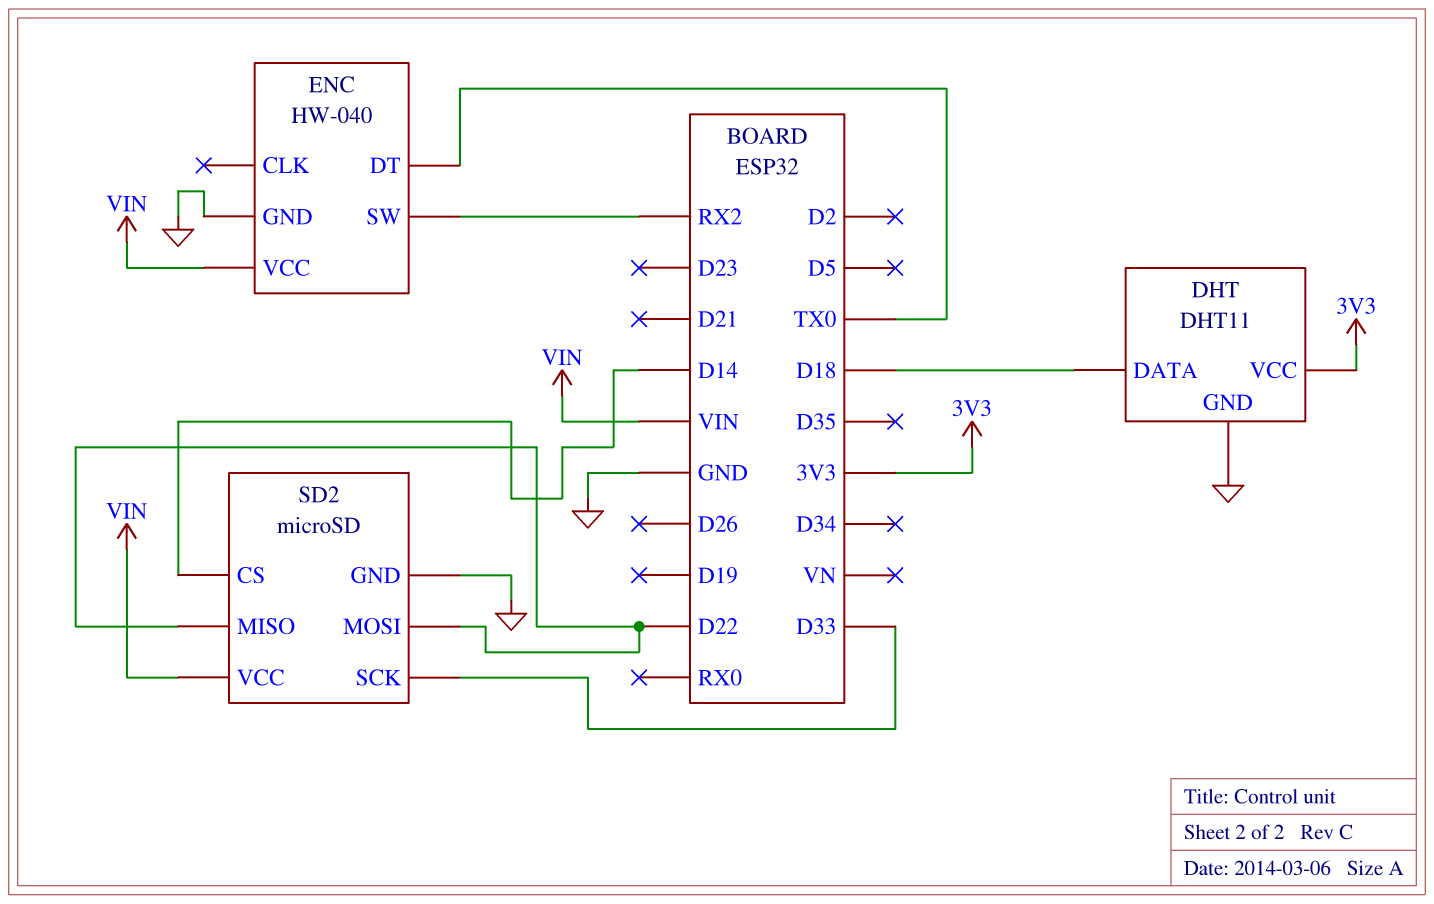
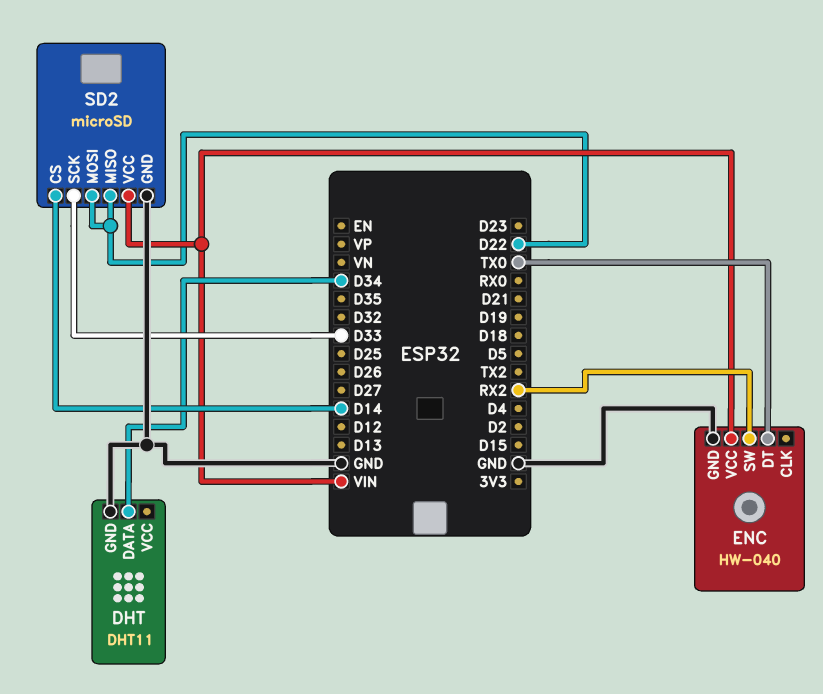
DHT pin DATA: D18 -> D34
DHT pin VCC: 3V3 -> none

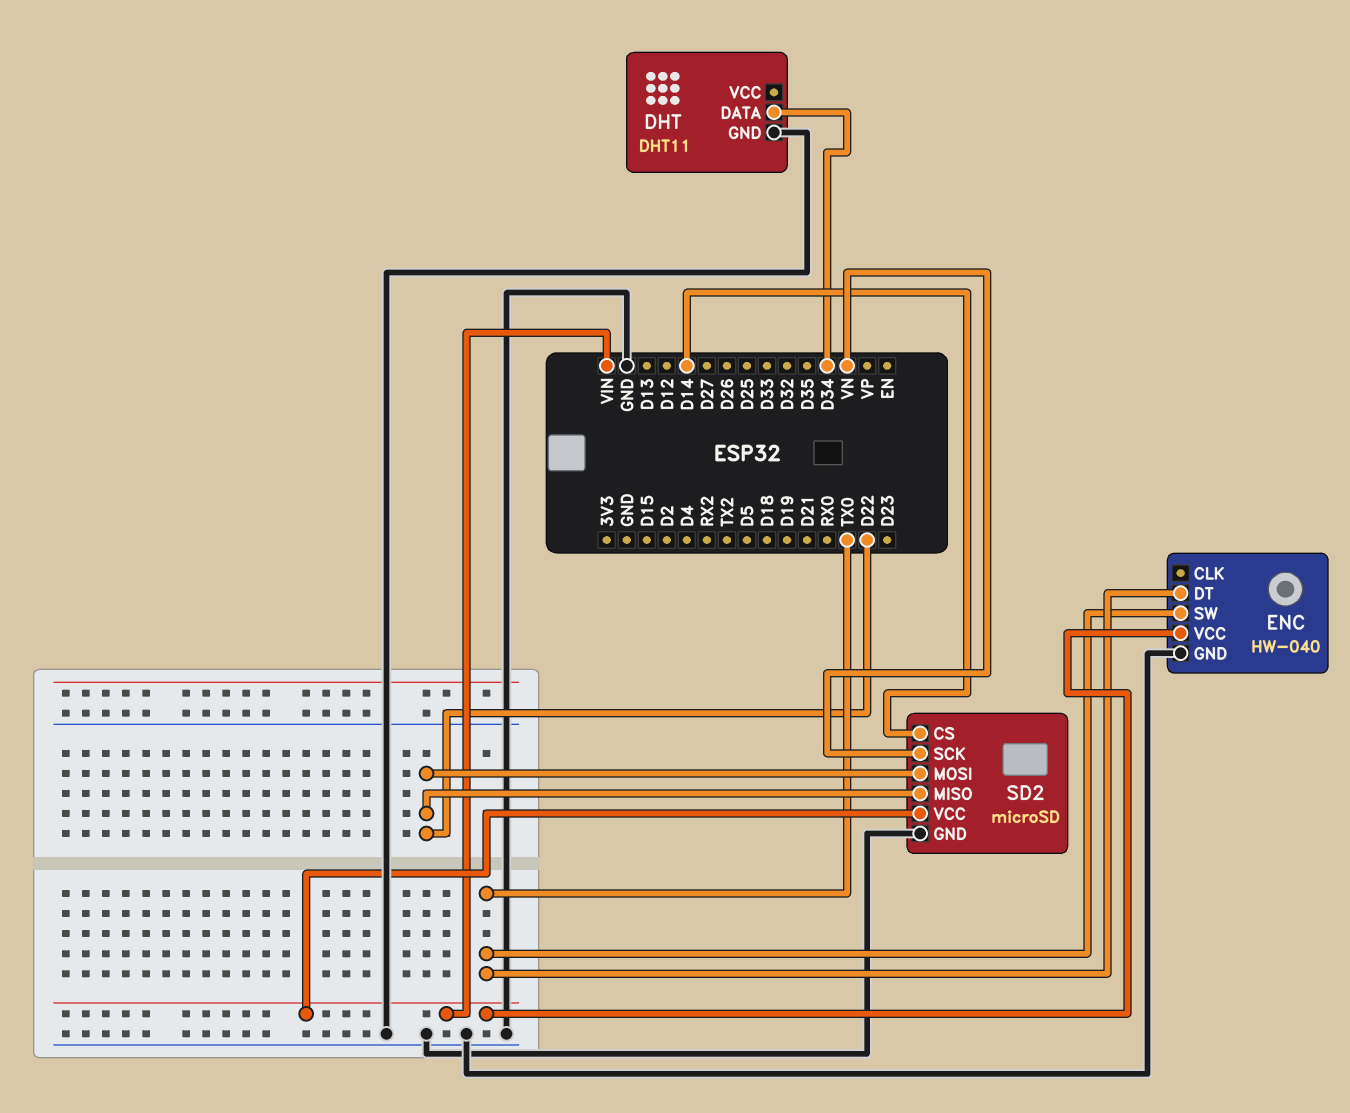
ENC pin SW: RX2 -> TX0
SD2 pin SCK: D33 -> VN

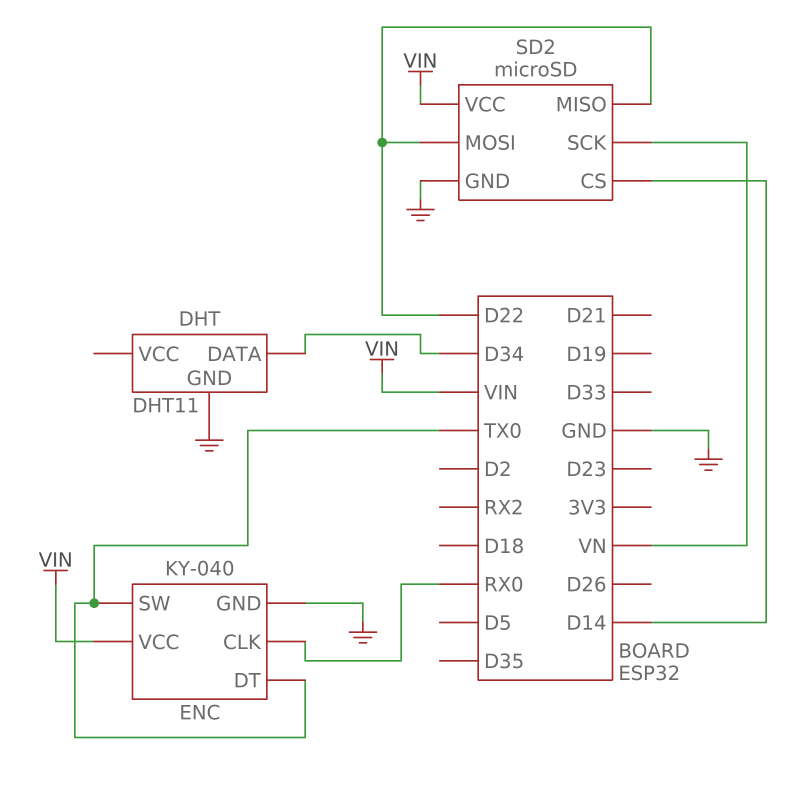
ENC: HW-040 -> KY-040
ENC pin CLK: none -> RX0

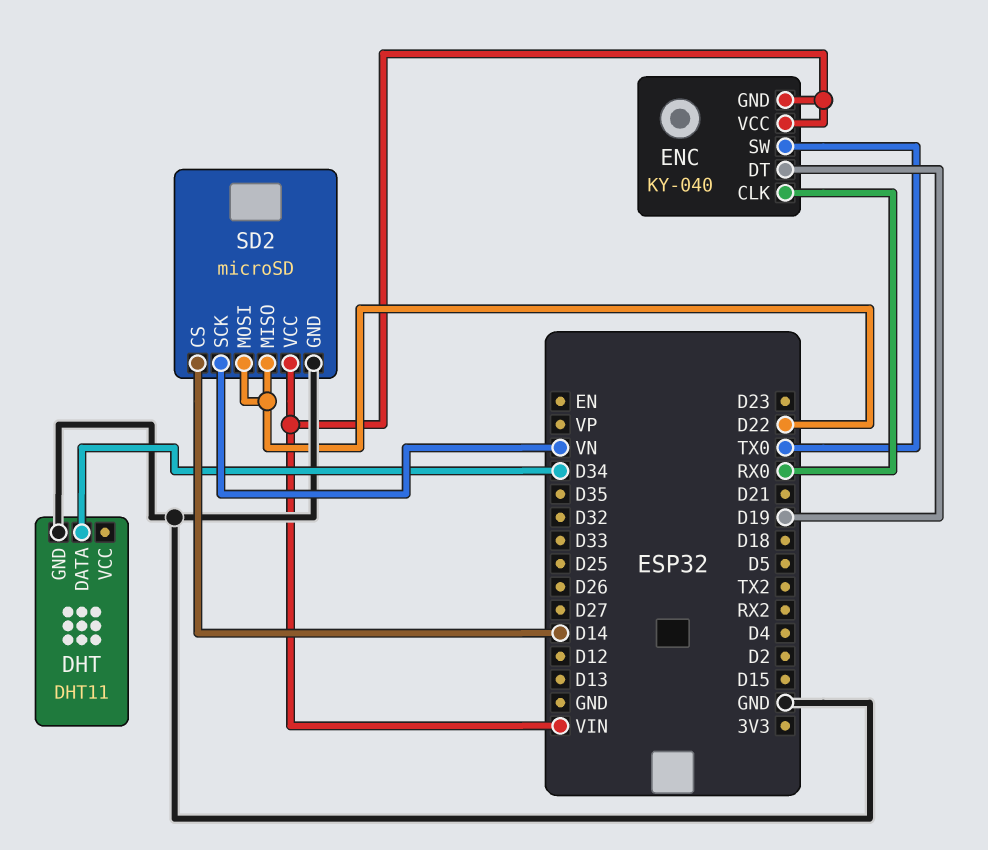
ENC pin DT: TX0 -> D19
ENC pin GND: GND -> VIN

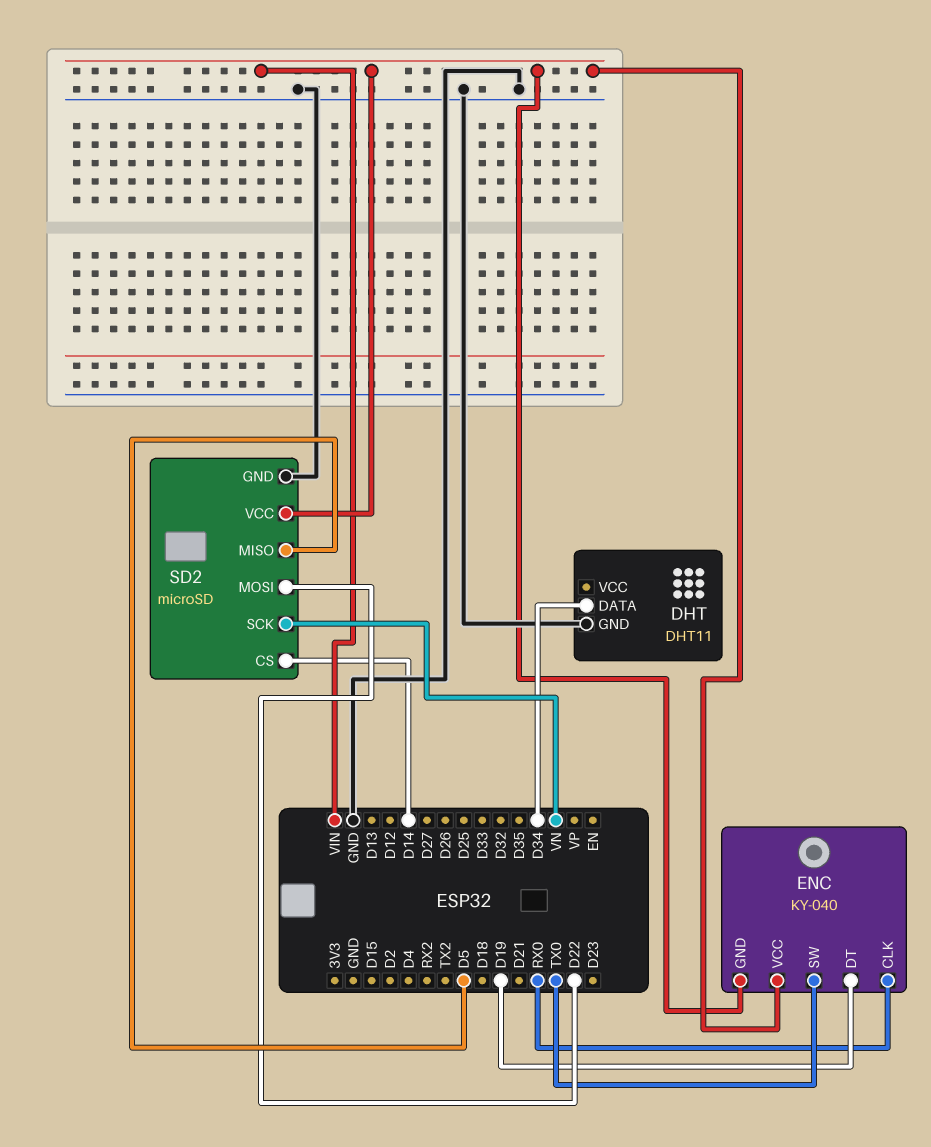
SD2 pin MISO: D22 -> D5

